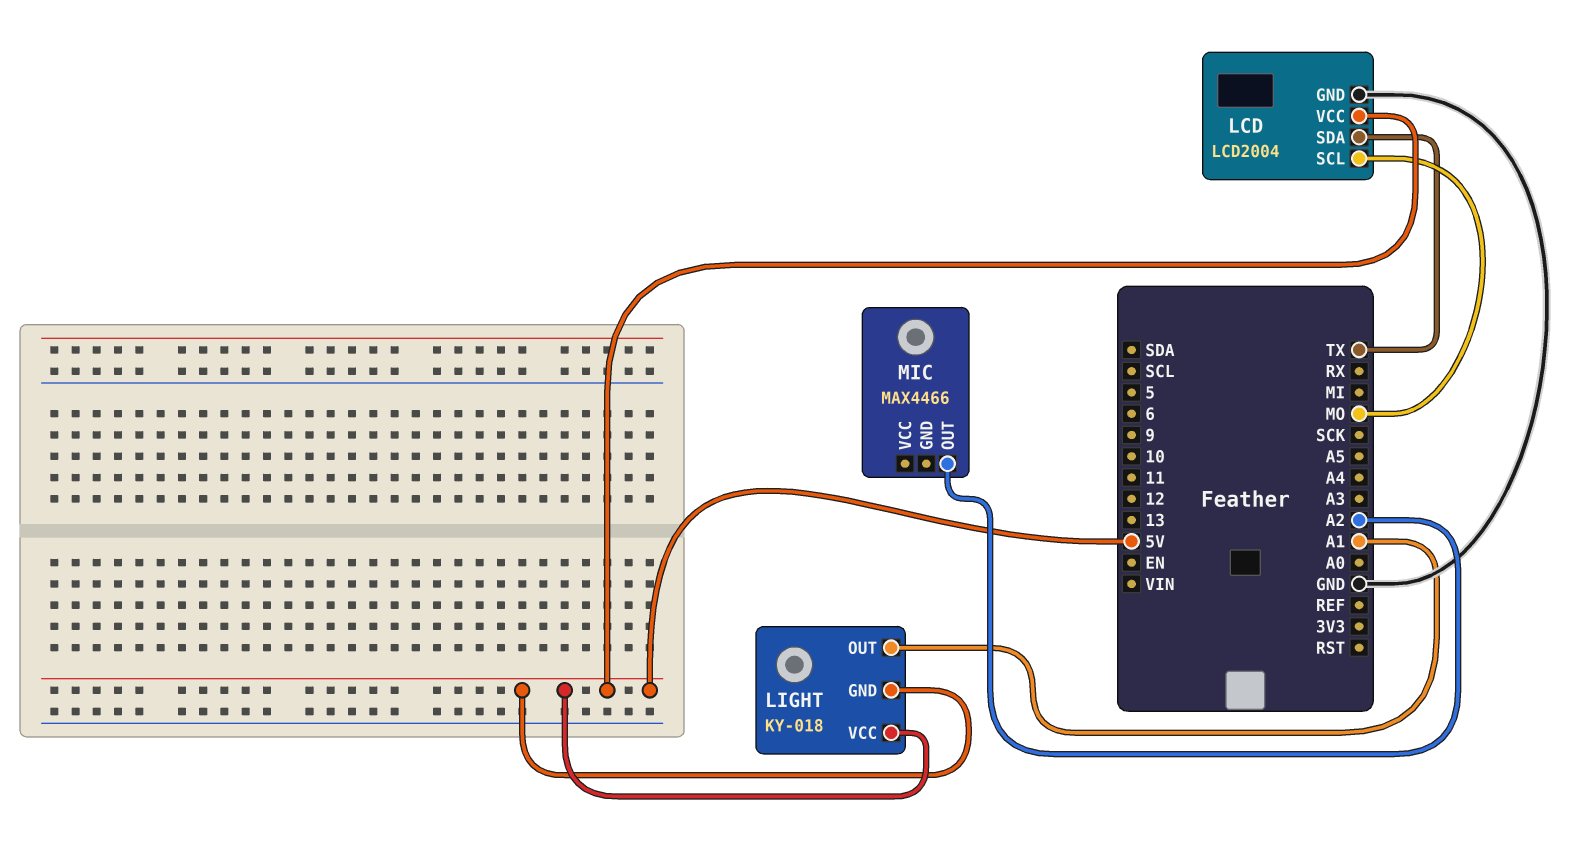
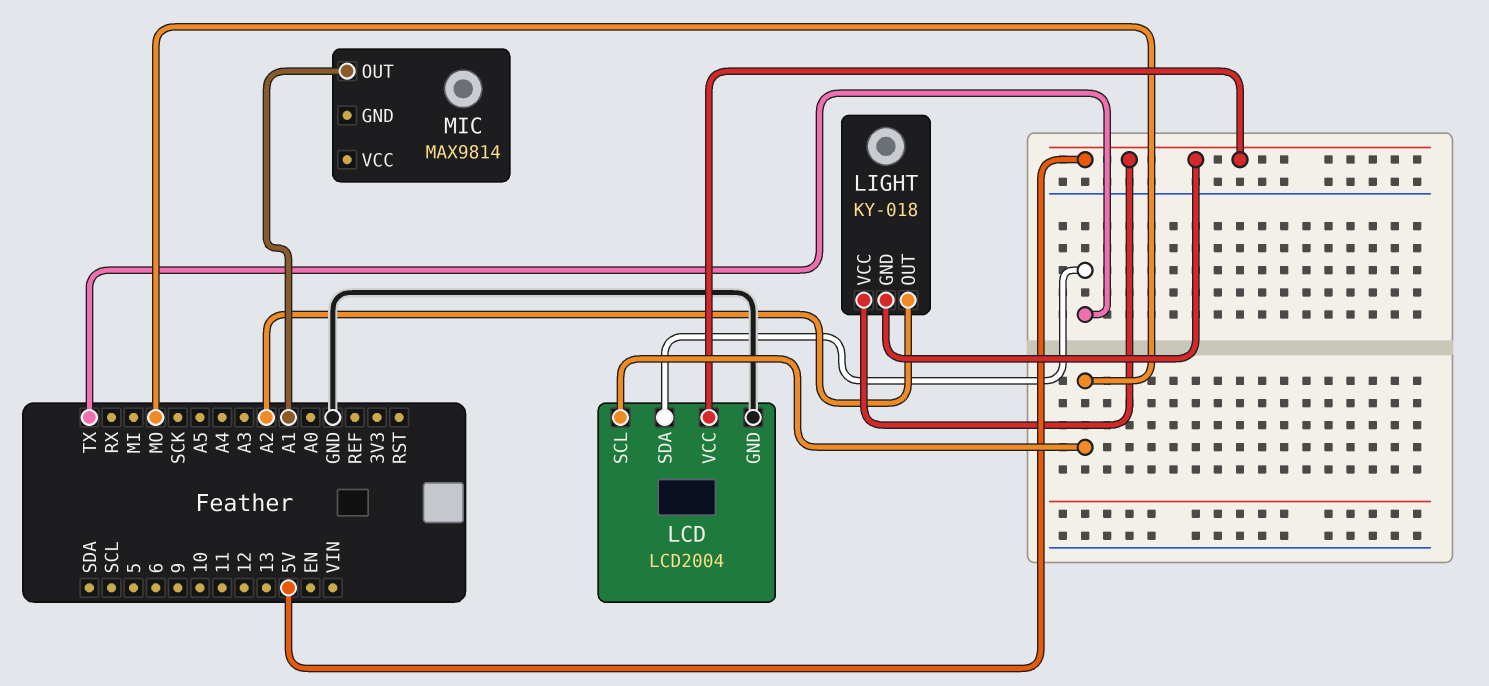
LIGHT pin OUT: A1 -> A2
MIC: MAX4466 -> MAX9814
MIC pin OUT: A2 -> A1

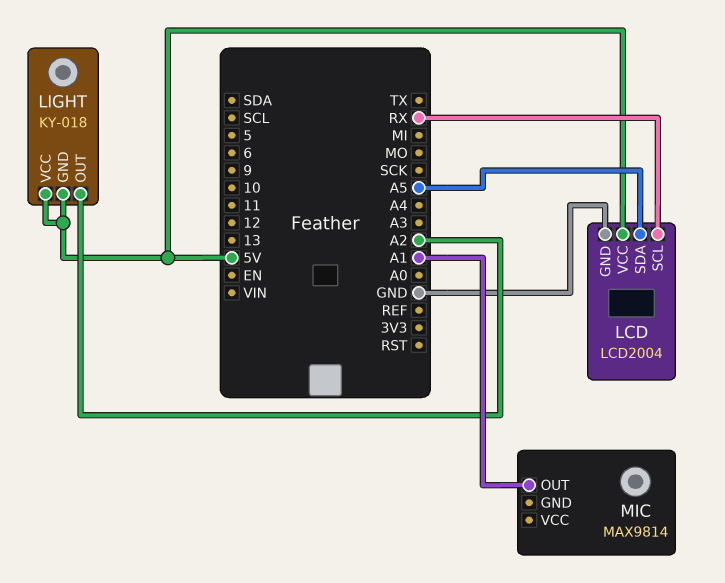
LCD pin SCL: MO -> RX
LCD pin SDA: TX -> A5

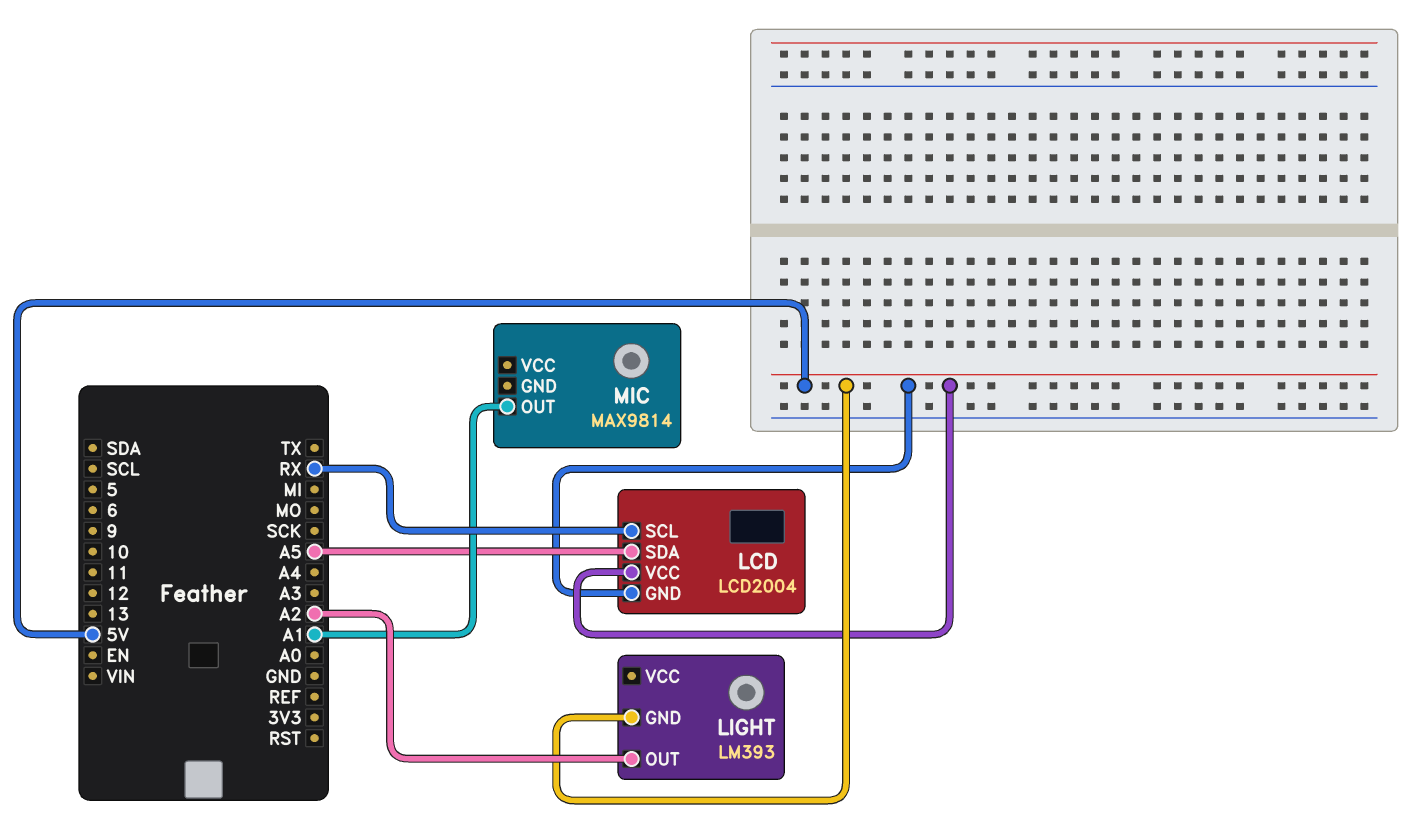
LCD pin GND: GND -> 5V
LIGHT: KY-018 -> LM393
LIGHT pin VCC: 5V -> none

